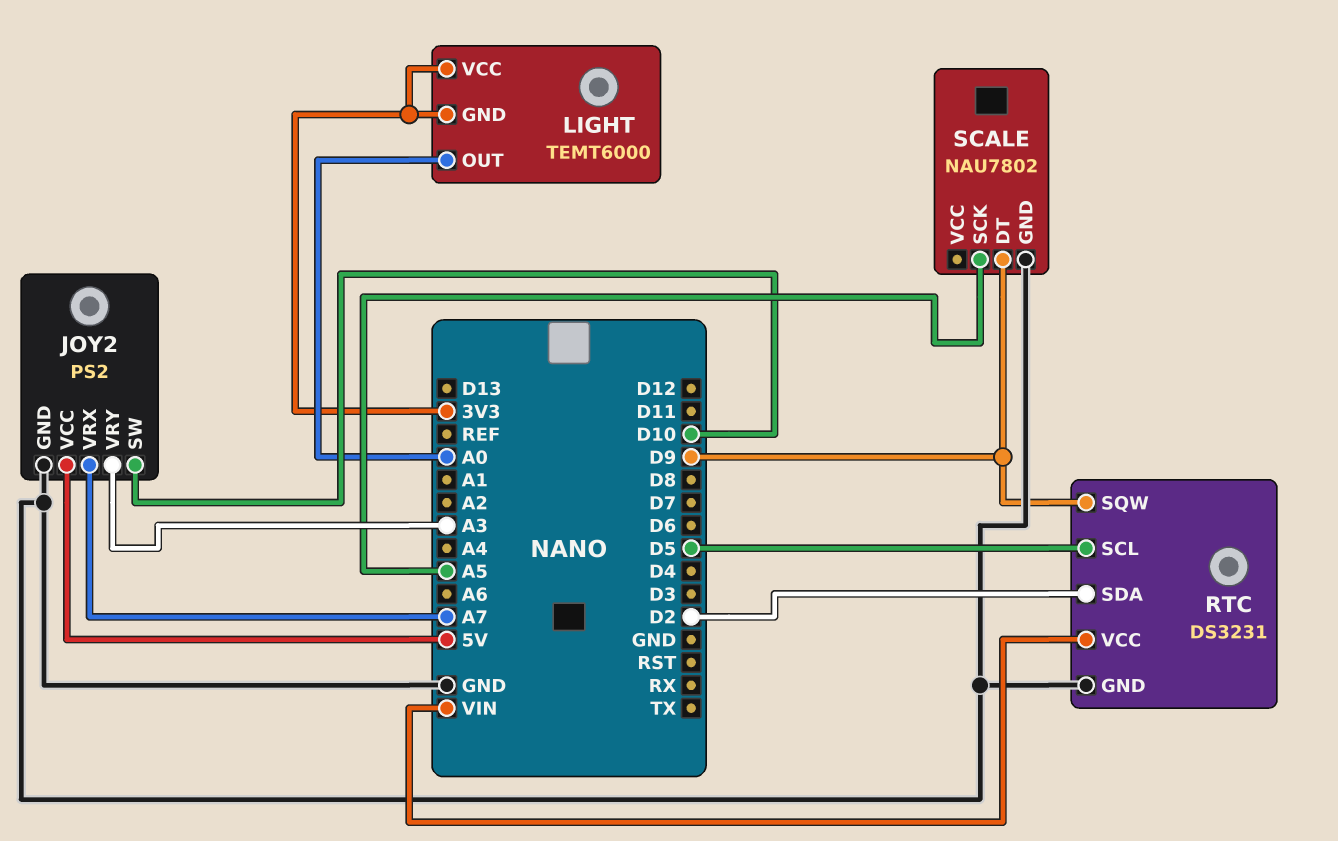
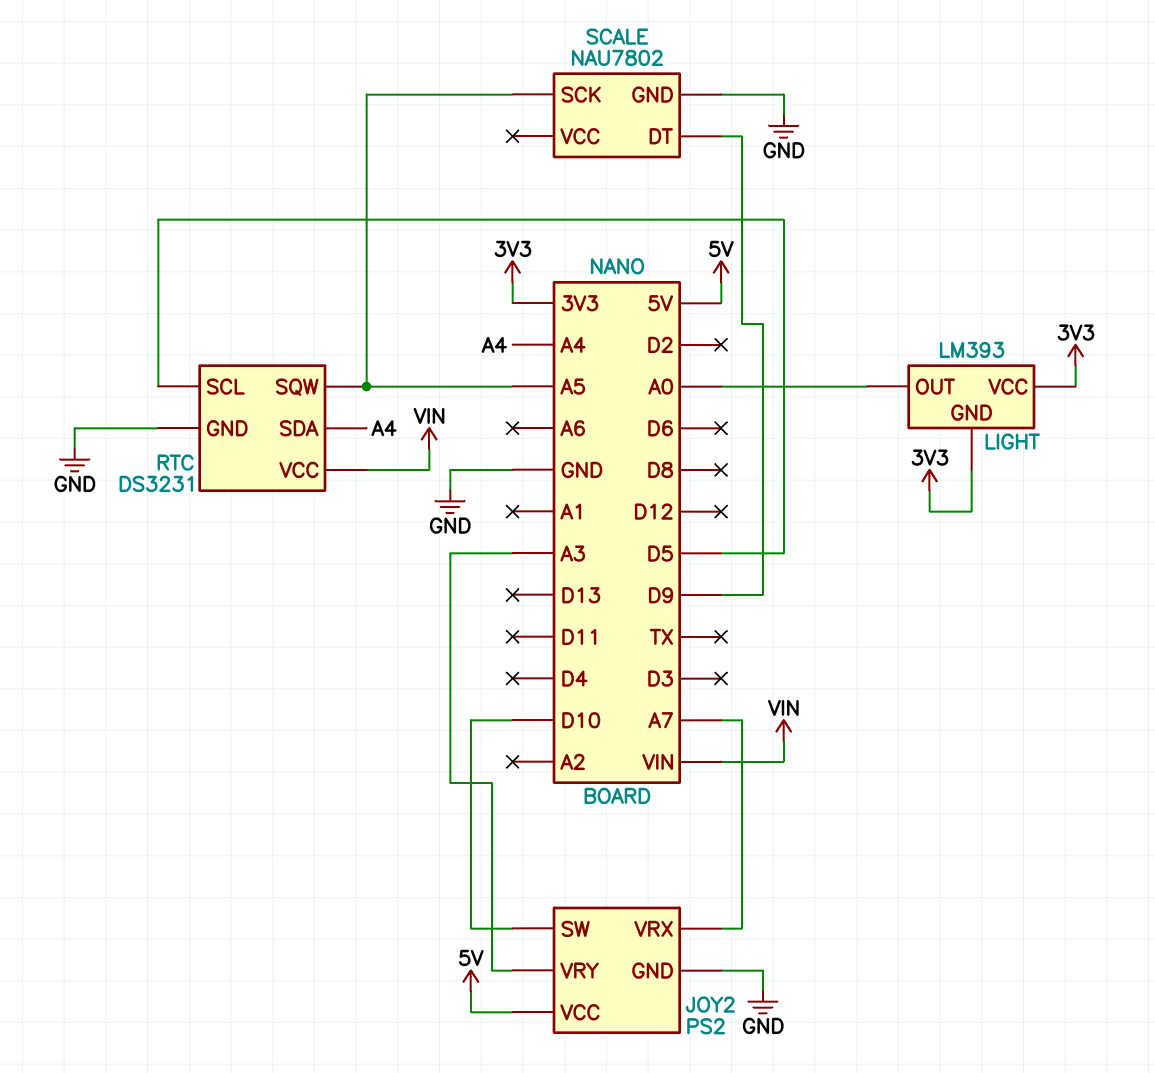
LIGHT: TEMT6000 -> LM393
RTC pin SDA: D2 -> A4
RTC pin SQW: D9 -> A5

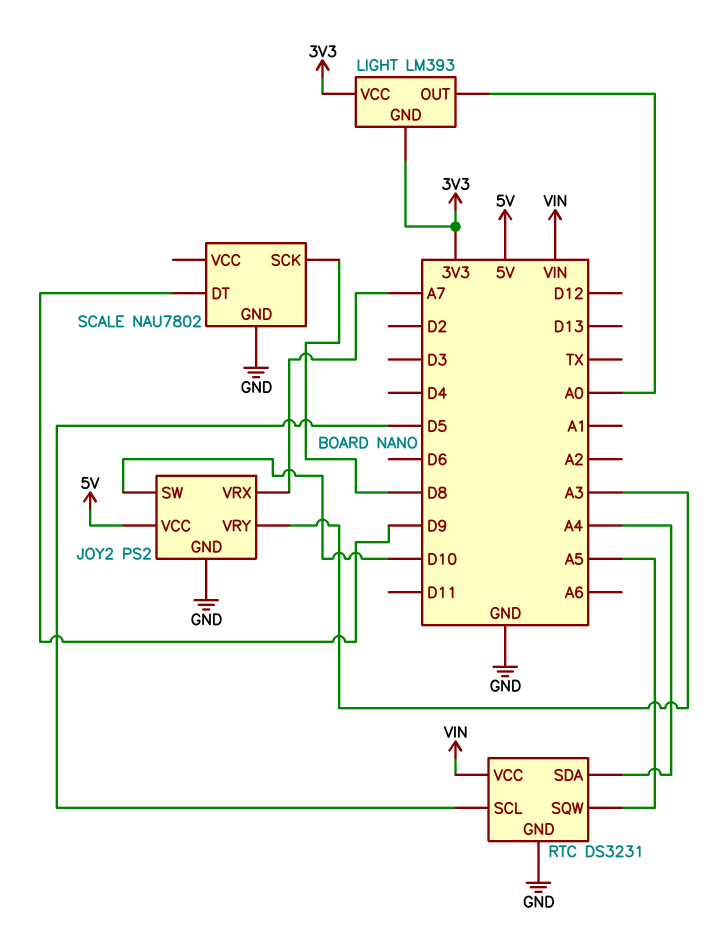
SCALE pin SCK: A5 -> D8

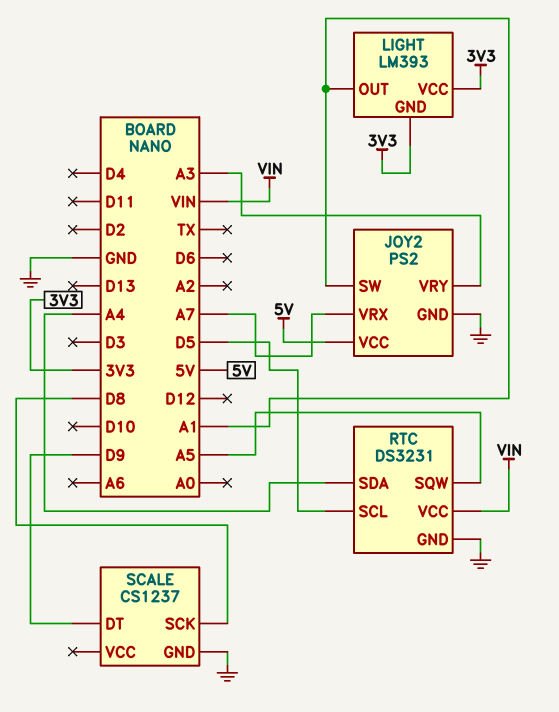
JOY2 pin SW: D10 -> A1
LIGHT pin OUT: A0 -> A1
SCALE: NAU7802 -> CS1237

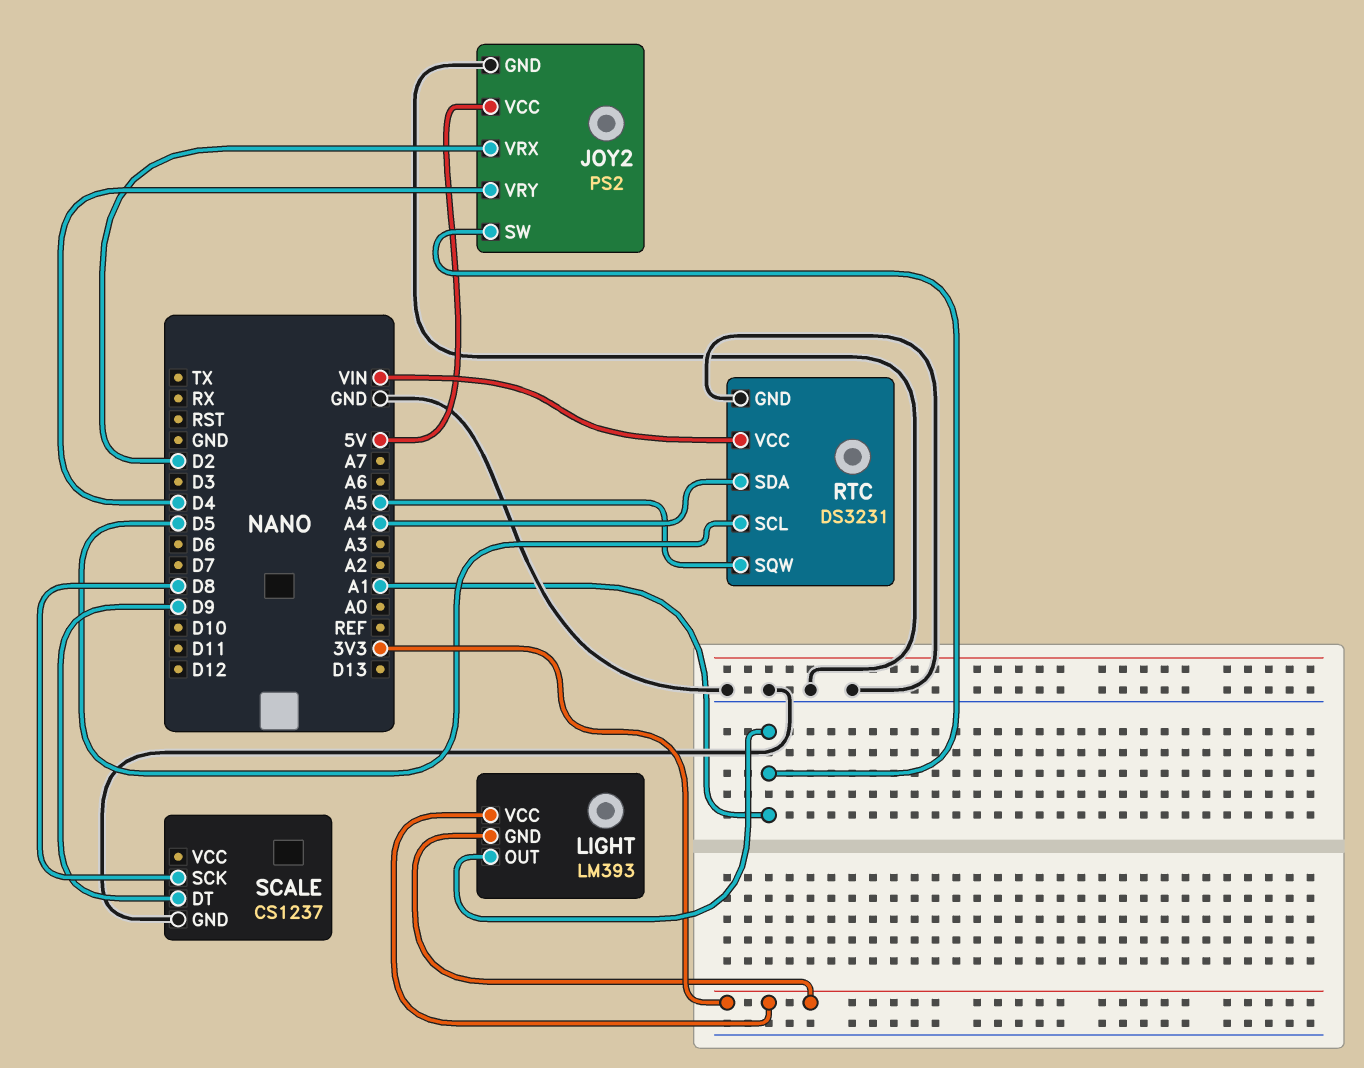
JOY2 pin VRX: A7 -> D2
JOY2 pin VRY: A3 -> D4

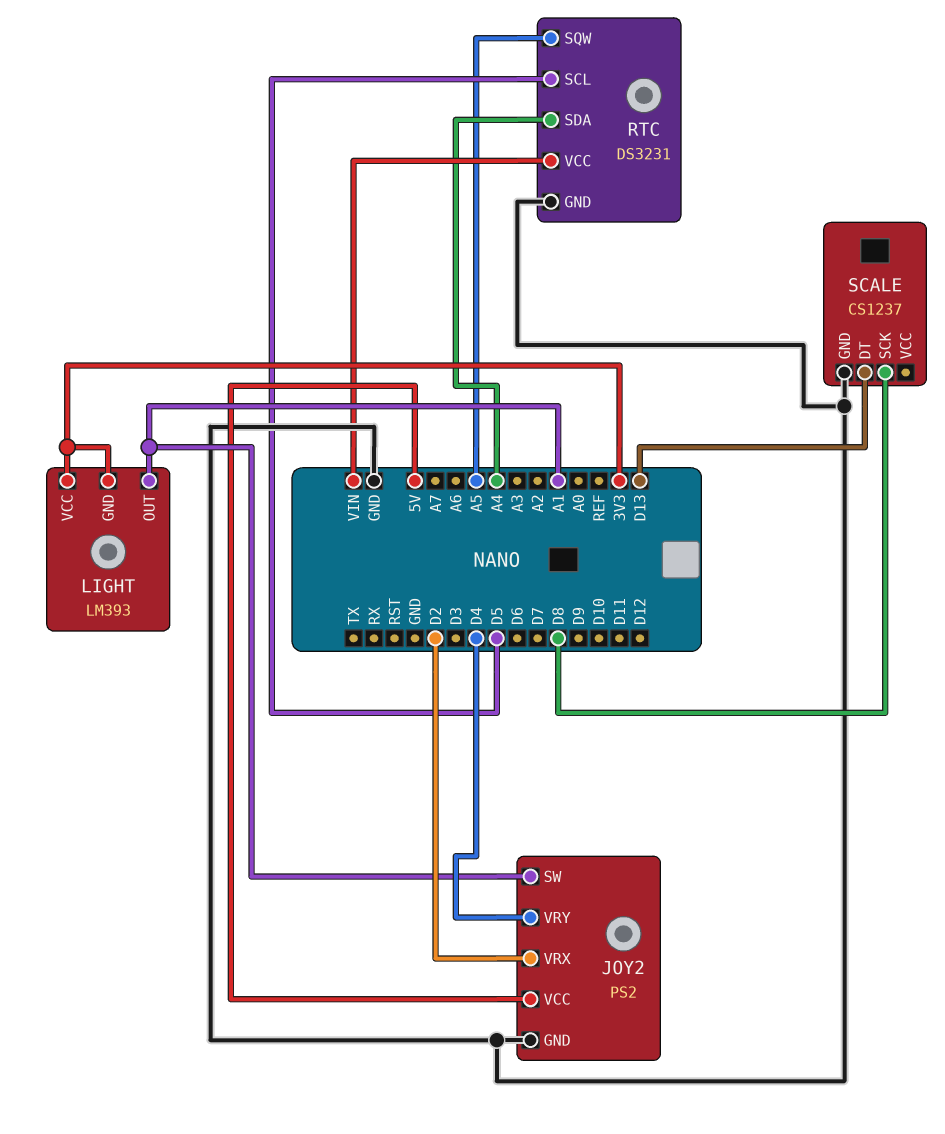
SCALE pin DT: D9 -> D13

